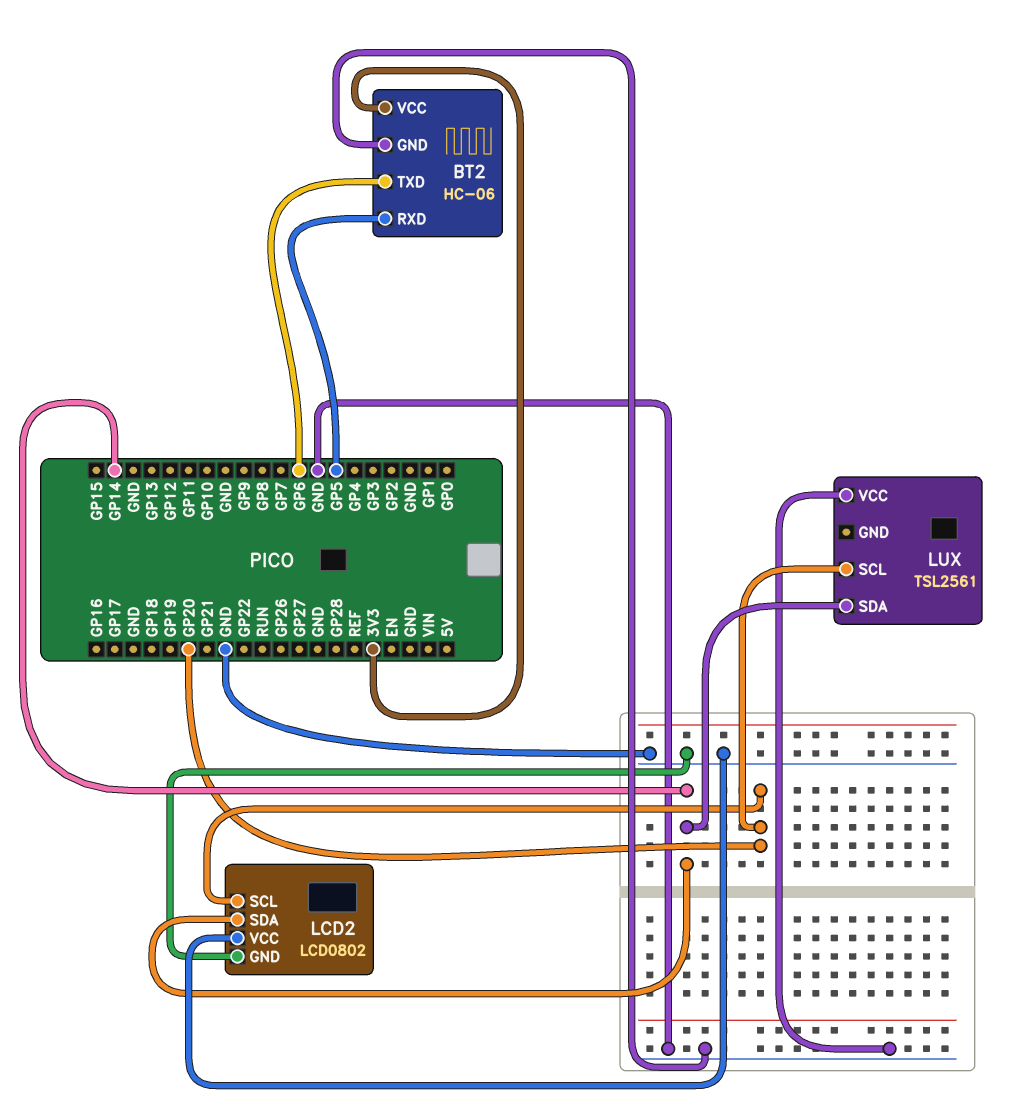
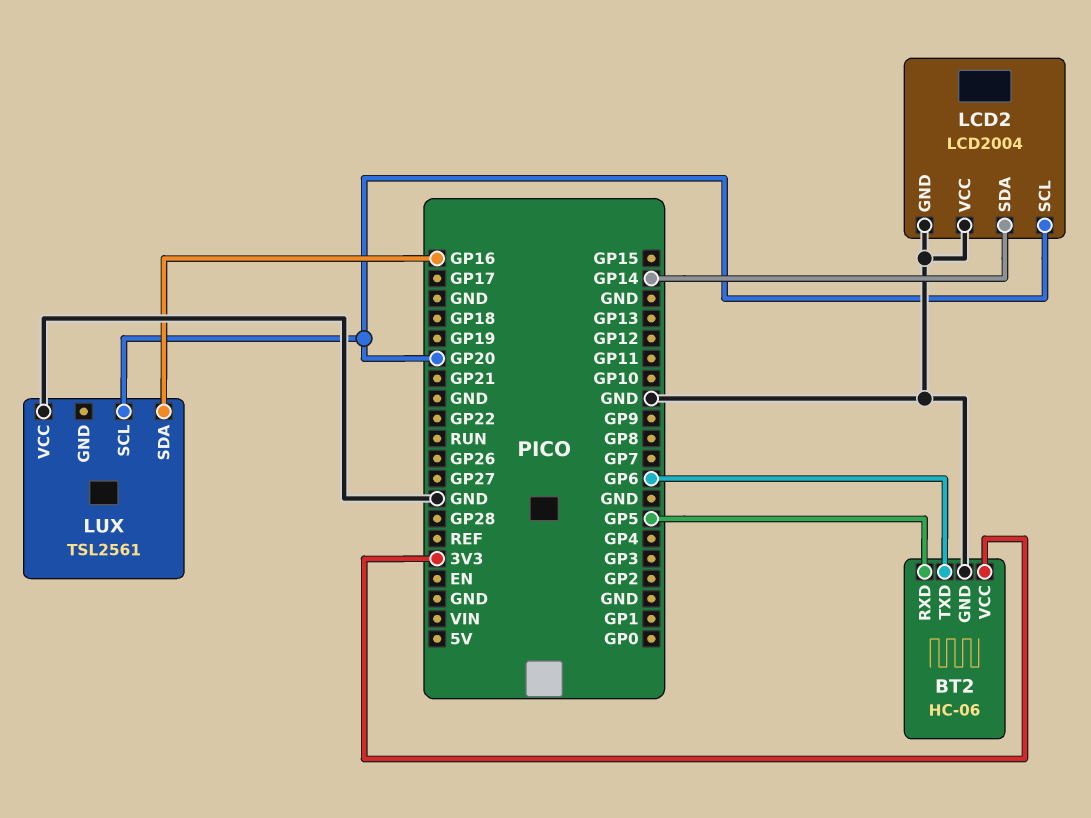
LCD2: LCD0802 -> LCD2004
LUX pin SDA: GP14 -> GP16

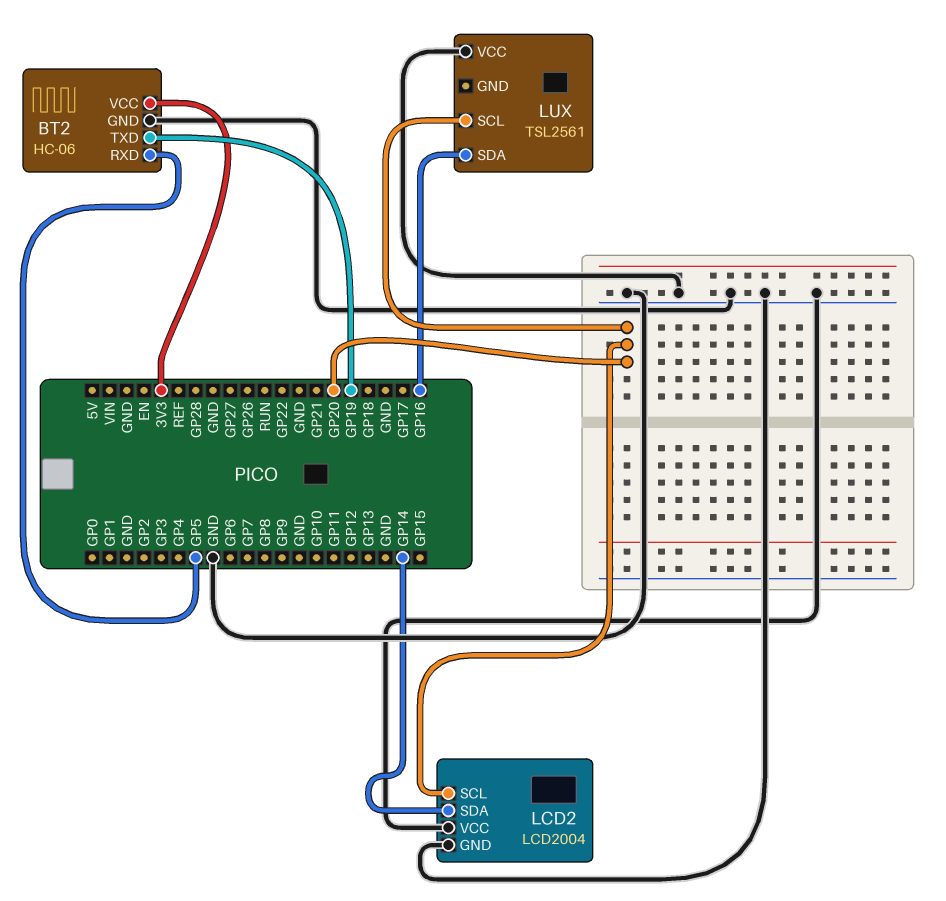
BT2 pin TXD: GP6 -> GP19

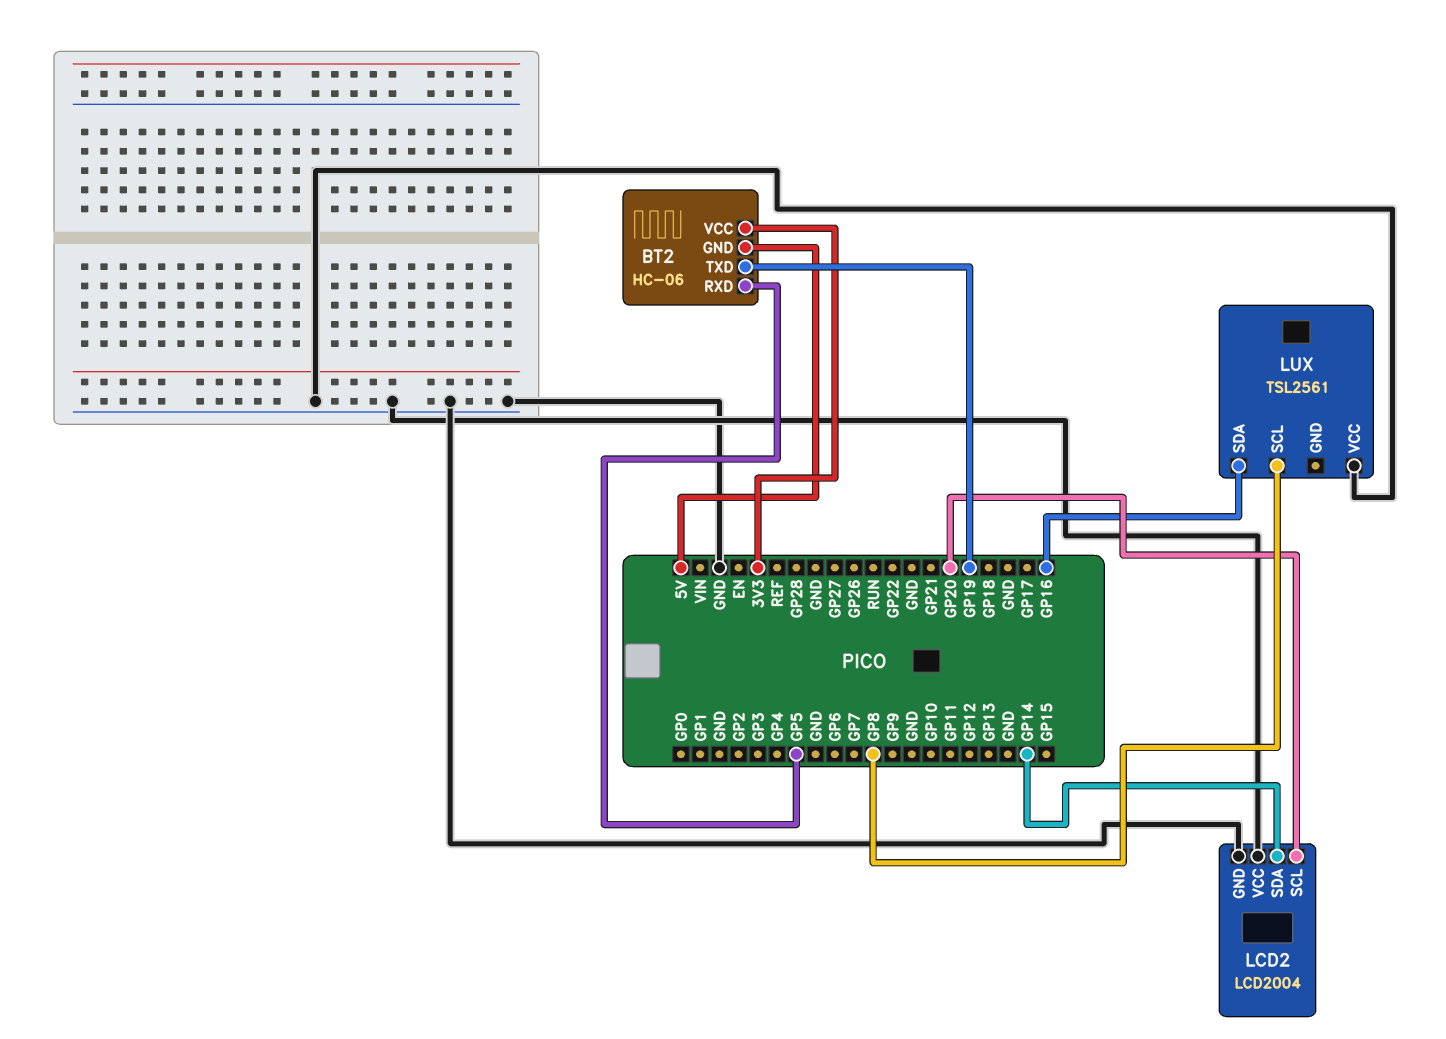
BT2 pin GND: GND -> 5V
LUX pin SCL: GP20 -> GP8

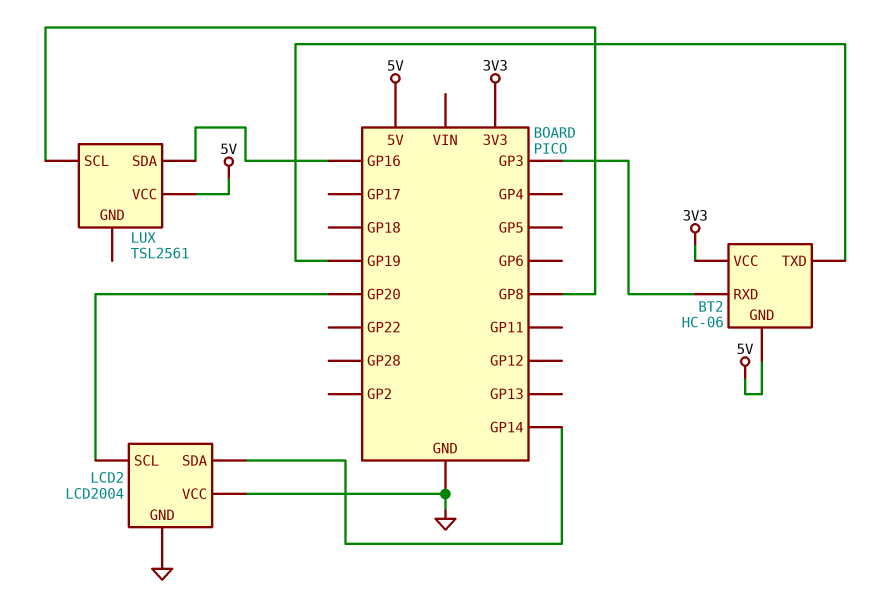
BT2 pin RXD: GP5 -> GP3
LUX pin VCC: GND -> 5V

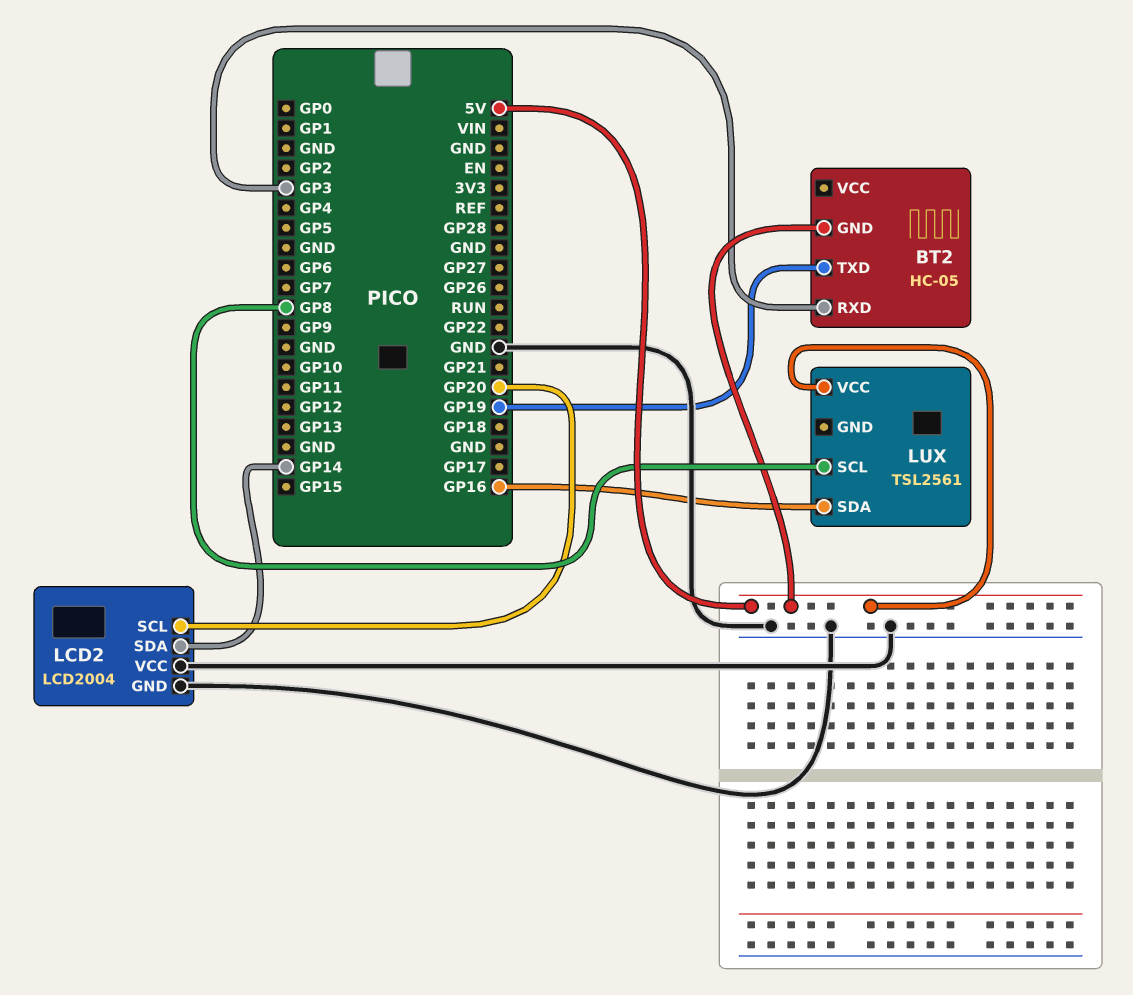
BT2: HC-06 -> HC-05
BT2 pin VCC: 3V3 -> none

